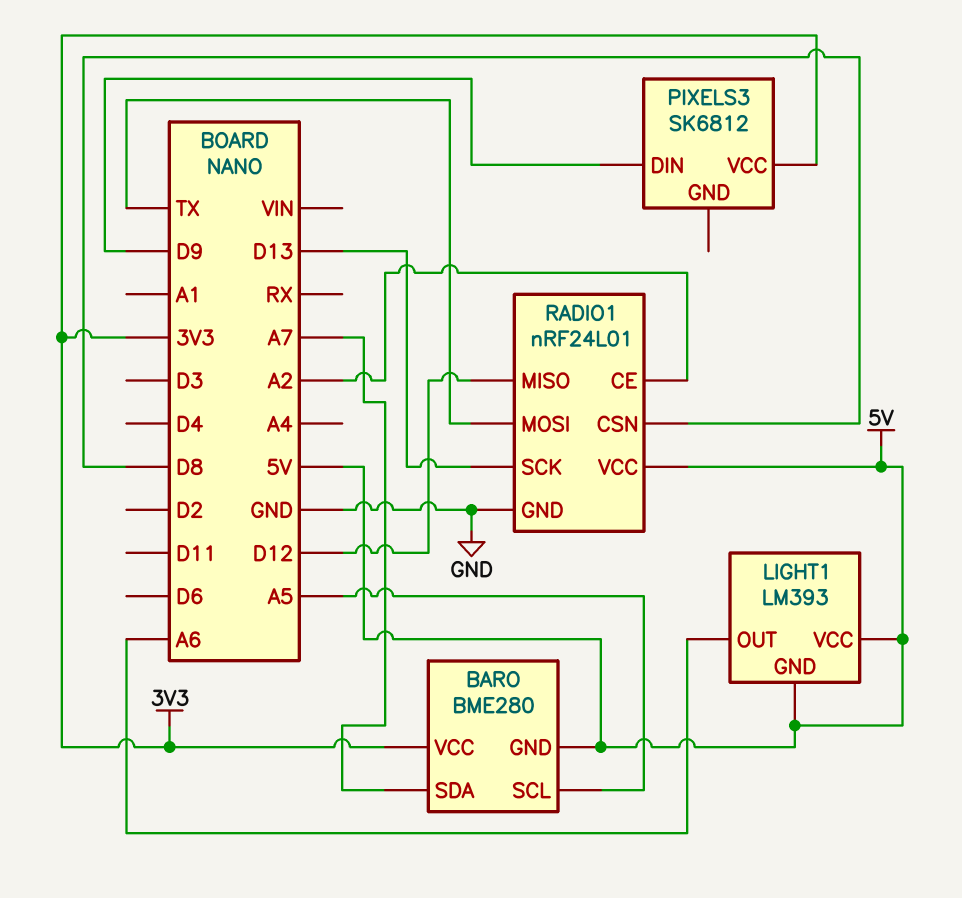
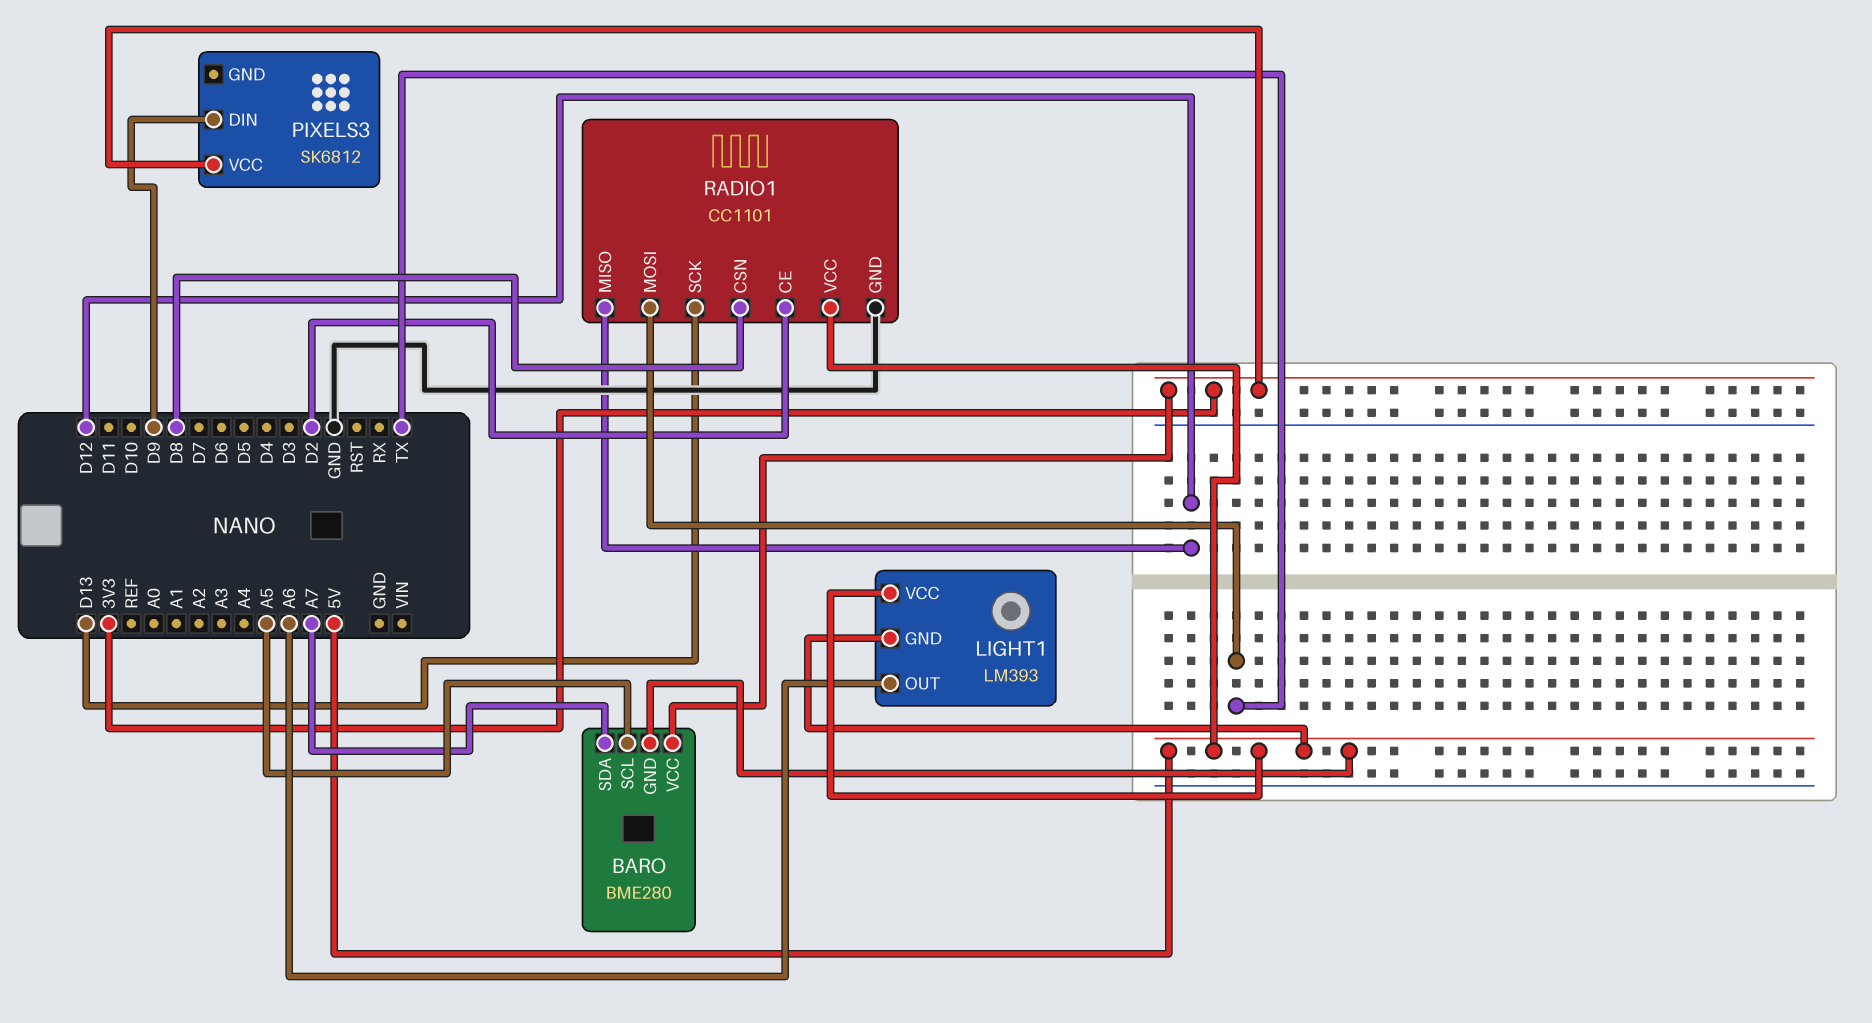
RADIO1: nRF24L01 -> CC1101
RADIO1 pin CE: A2 -> D2

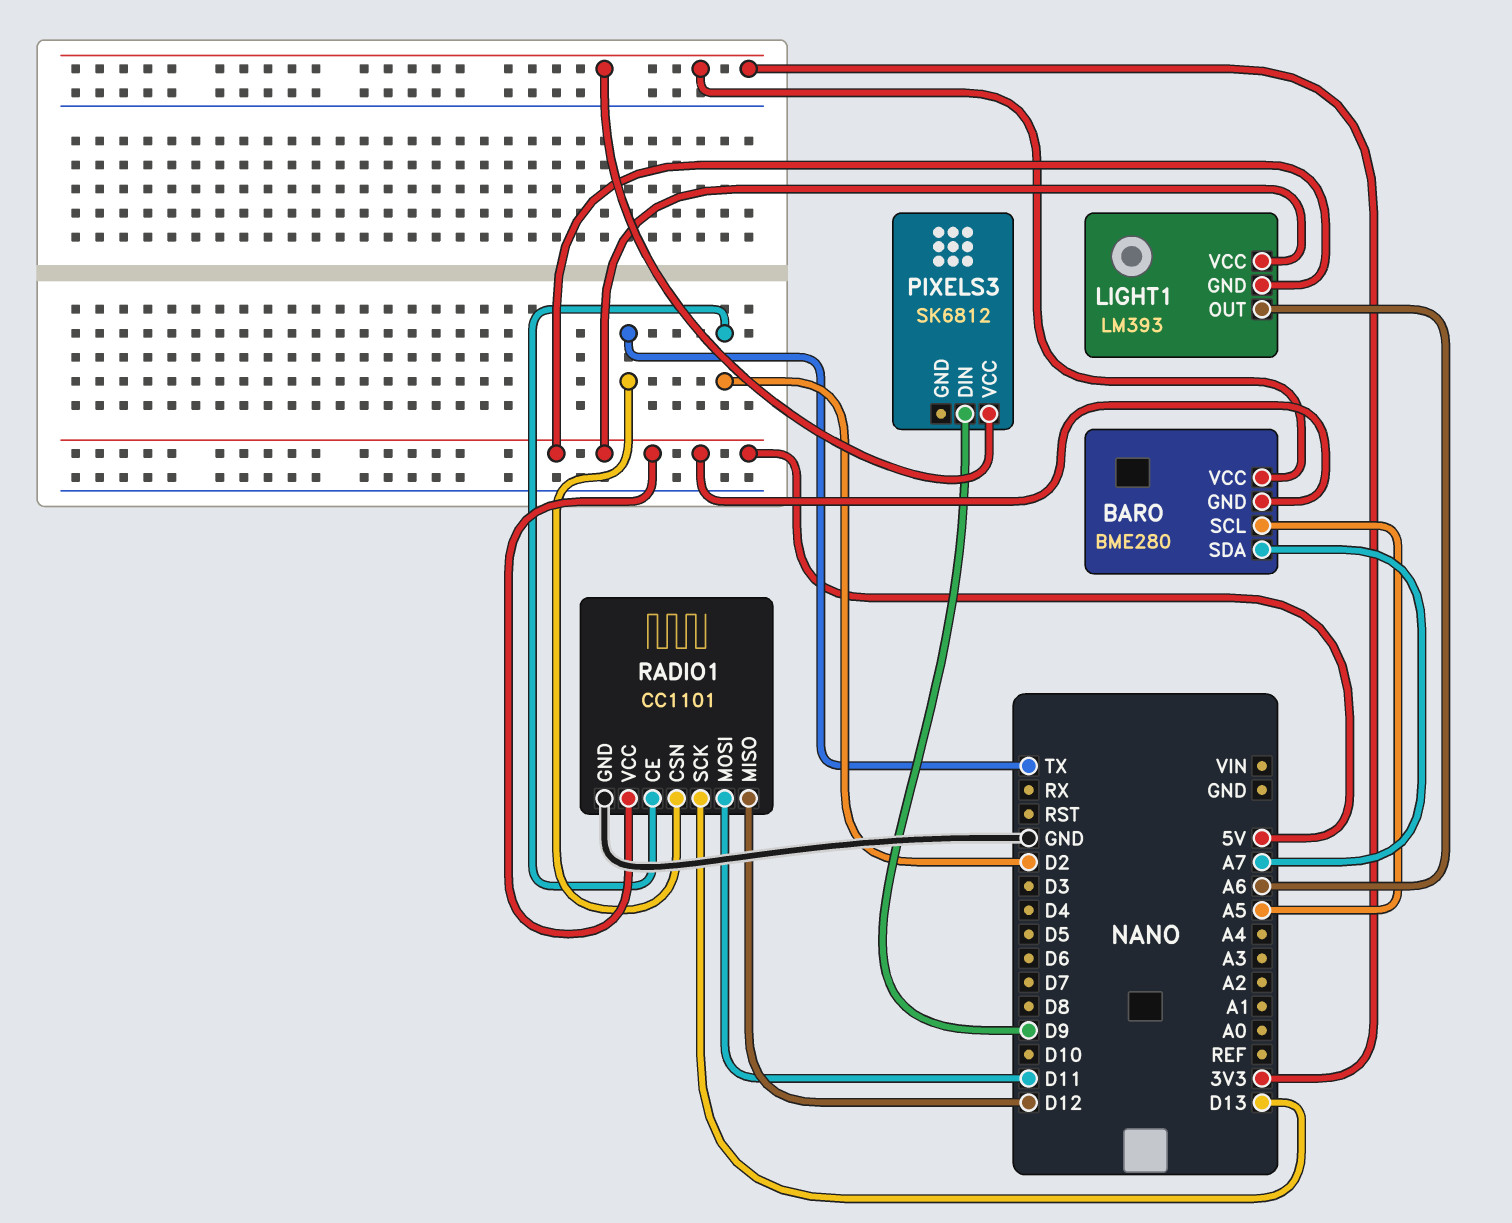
RADIO1 pin CSN: D8 -> TX
RADIO1 pin MOSI: TX -> D11

